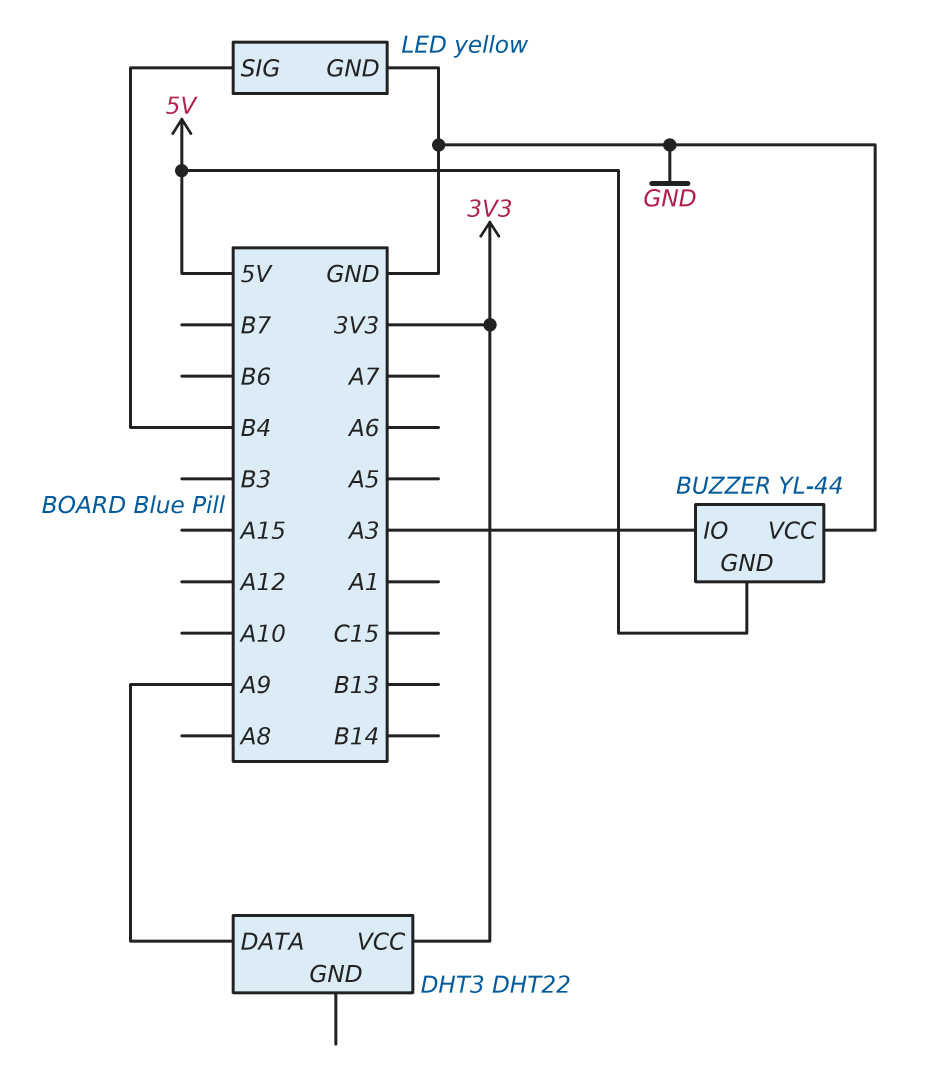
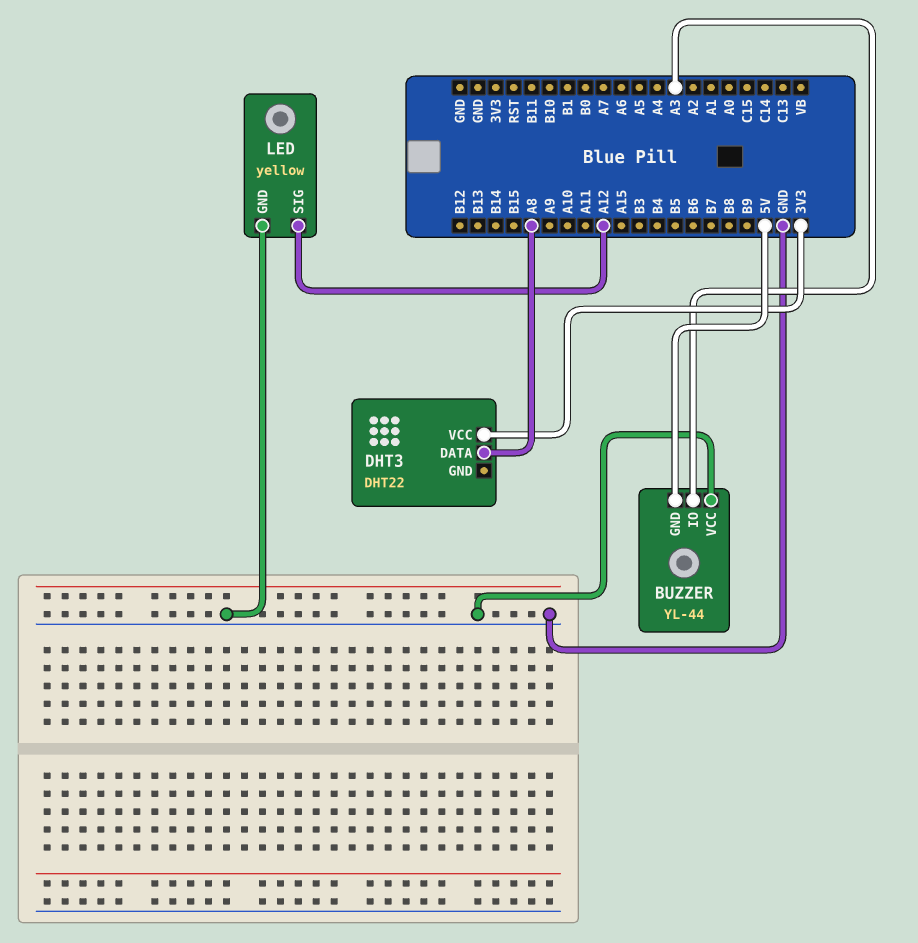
DHT3 pin DATA: A9 -> A8
LED pin SIG: B4 -> A12

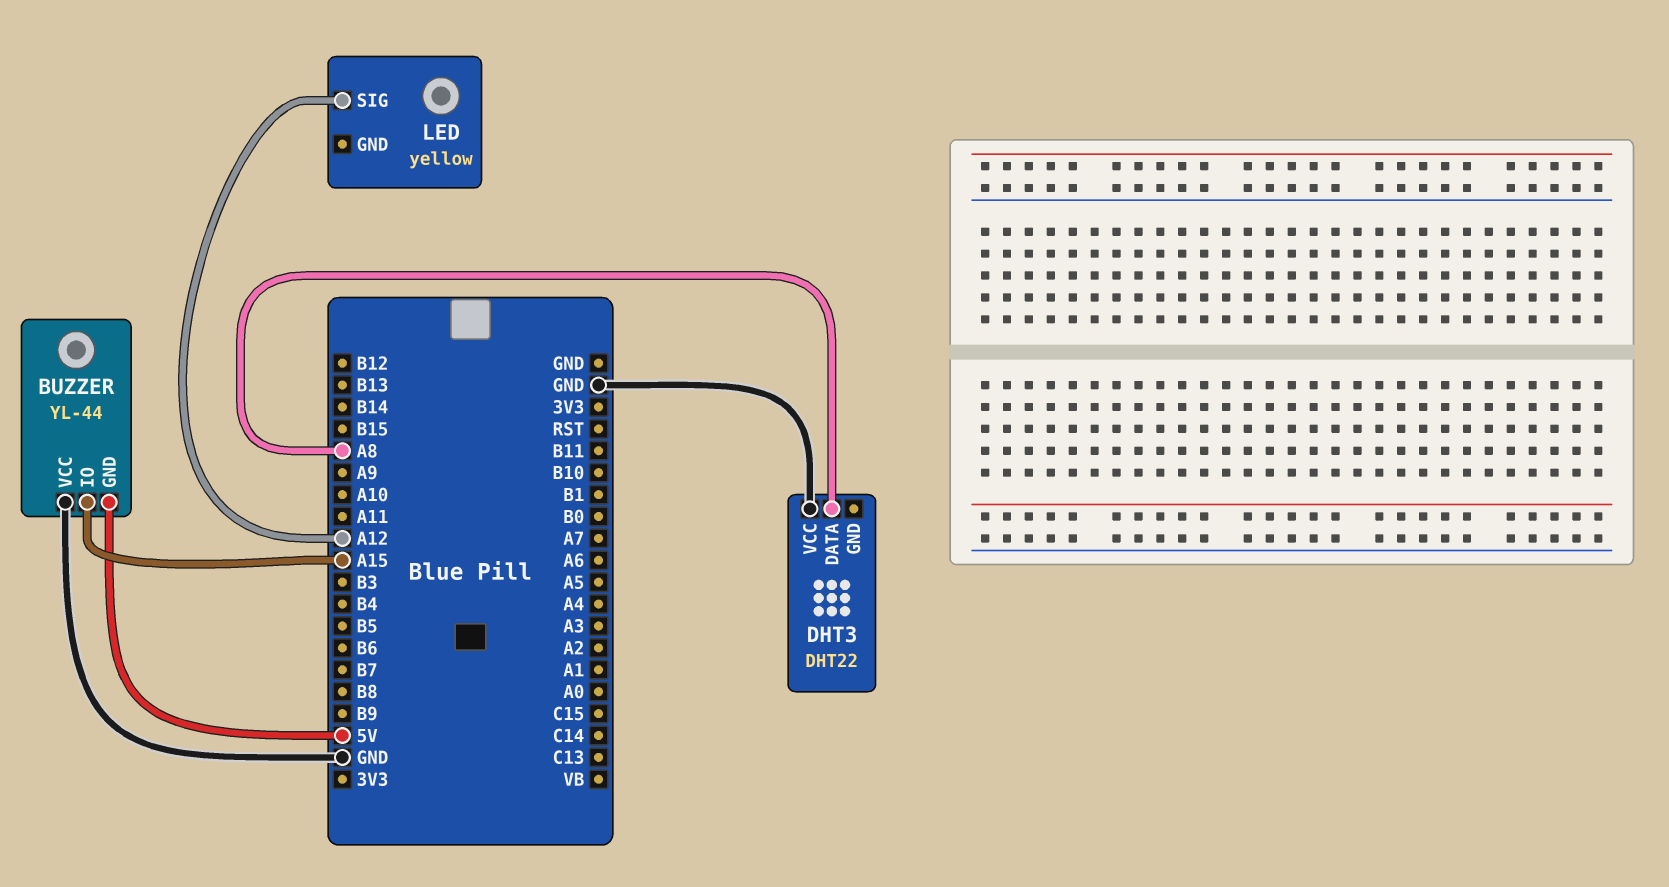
BUZZER pin IO: A3 -> A15
DHT3 pin VCC: 3V3 -> GND
LED pin GND: GND -> none

